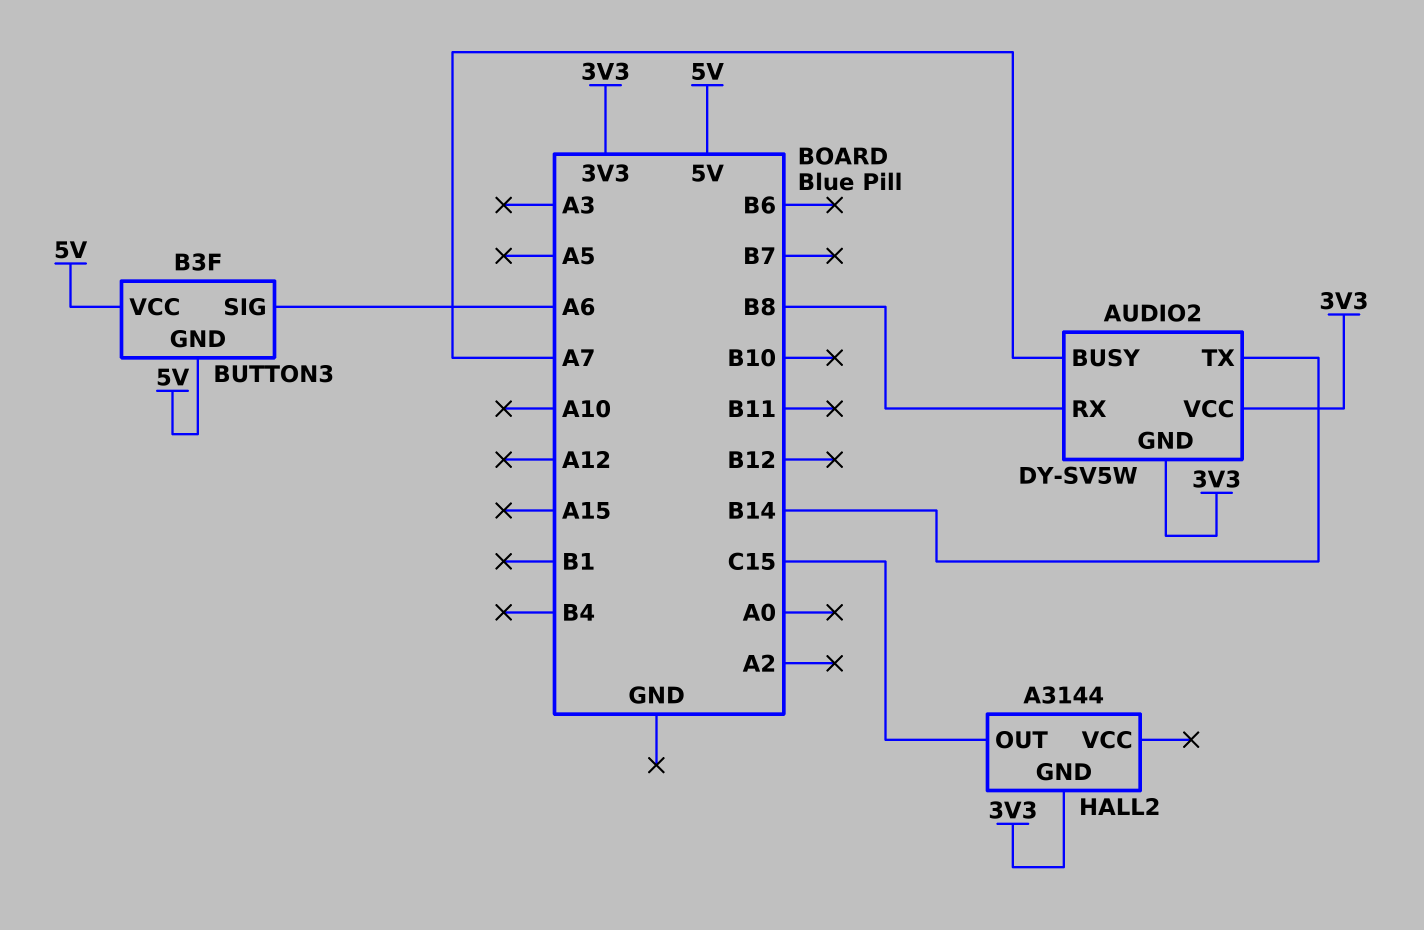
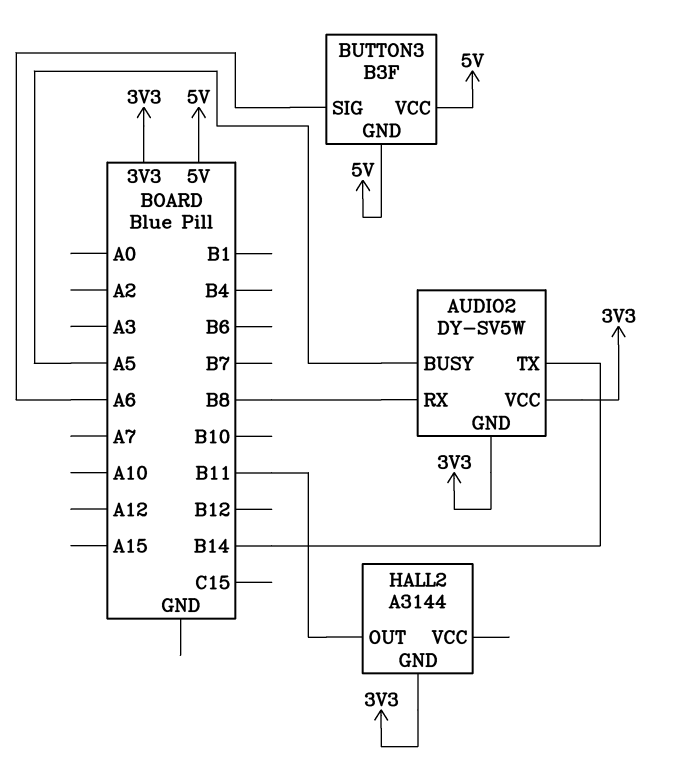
AUDIO2 pin BUSY: A7 -> A5
HALL2 pin OUT: C15 -> B11

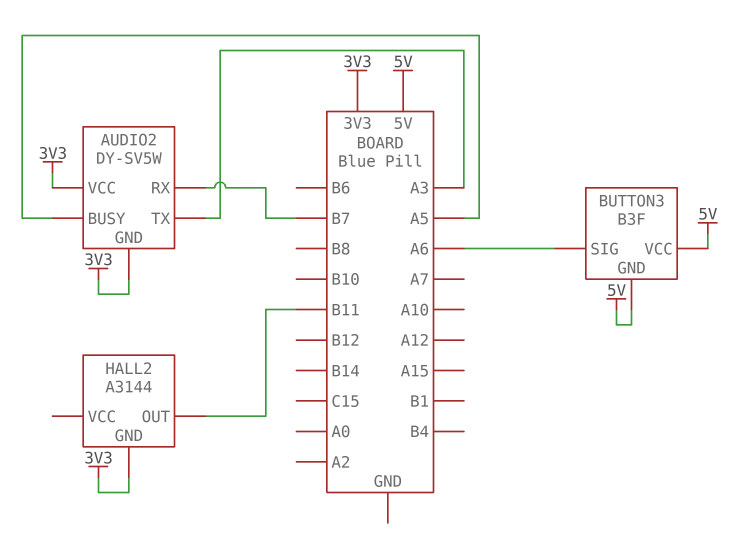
AUDIO2 pin RX: B8 -> B7
AUDIO2 pin TX: B14 -> A3

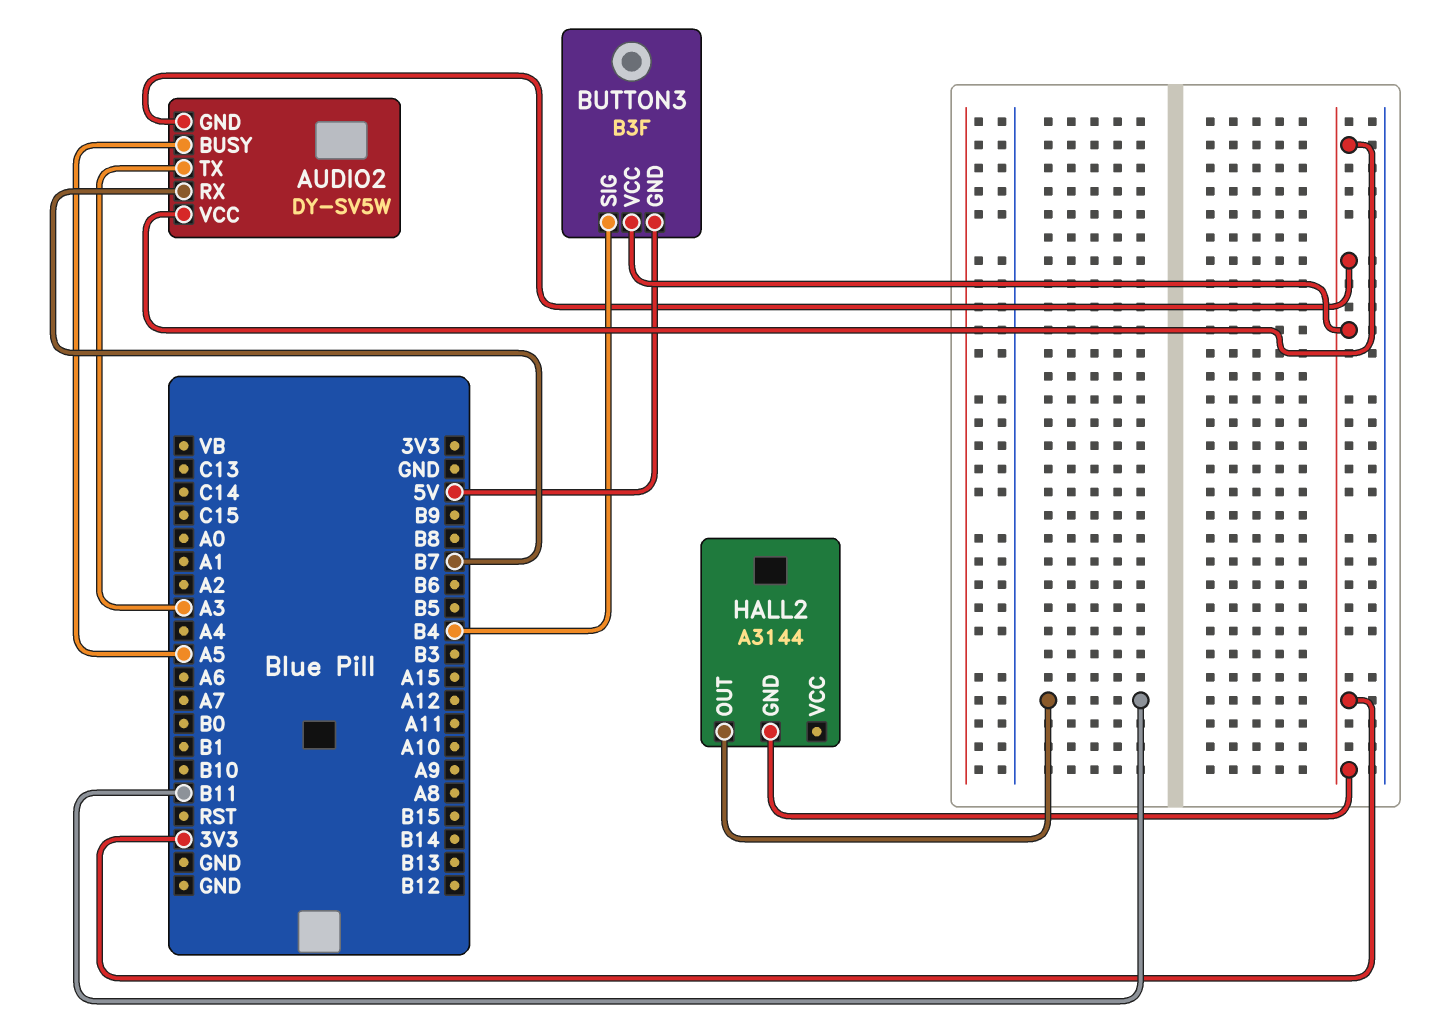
BUTTON3 pin SIG: A6 -> B4
BUTTON3 pin VCC: 5V -> 3V3

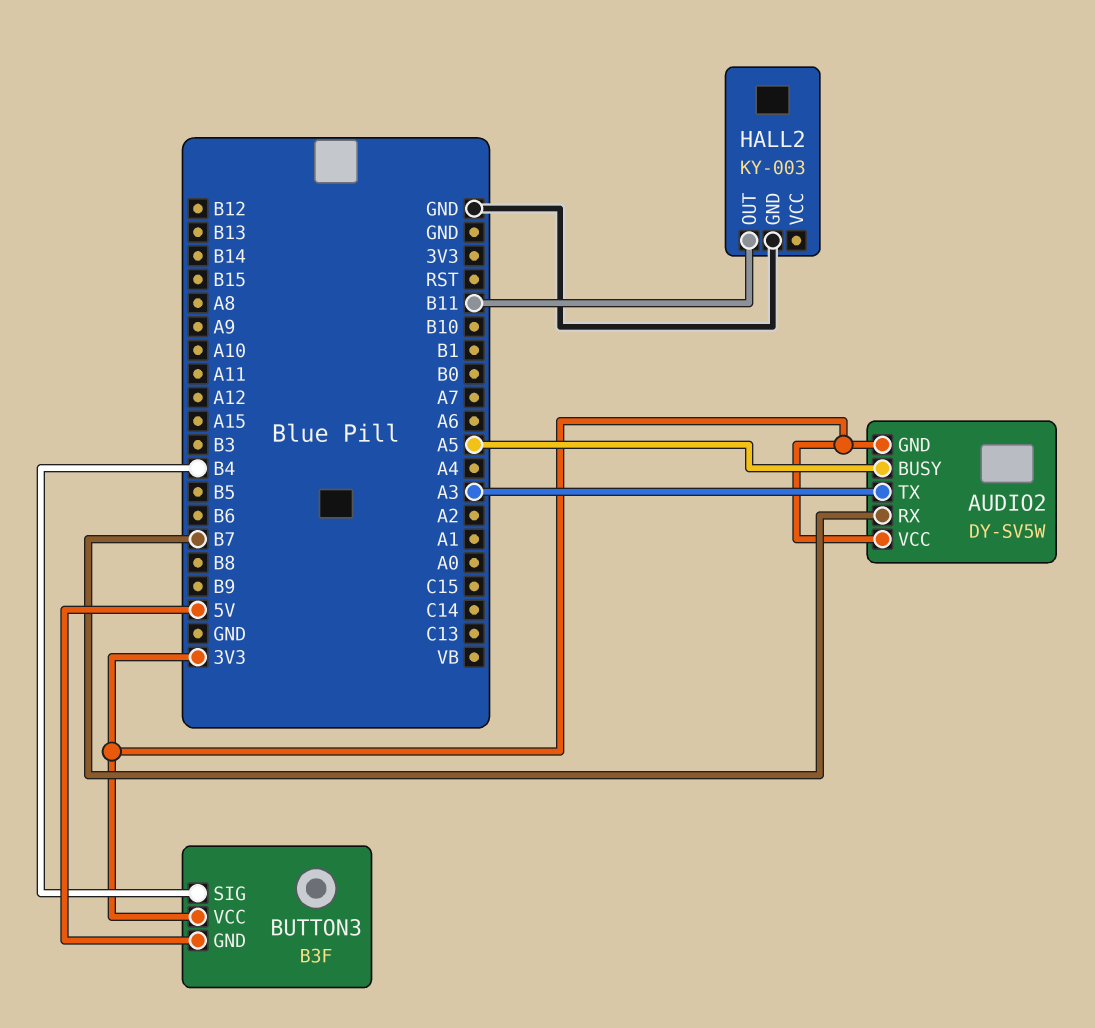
HALL2: A3144 -> KY-003
HALL2 pin GND: 3V3 -> GND

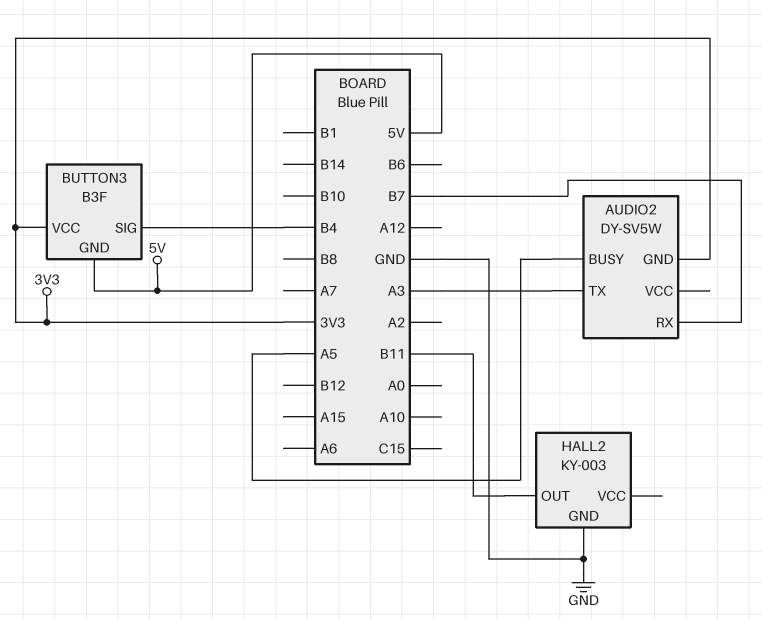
AUDIO2 pin VCC: 3V3 -> none

